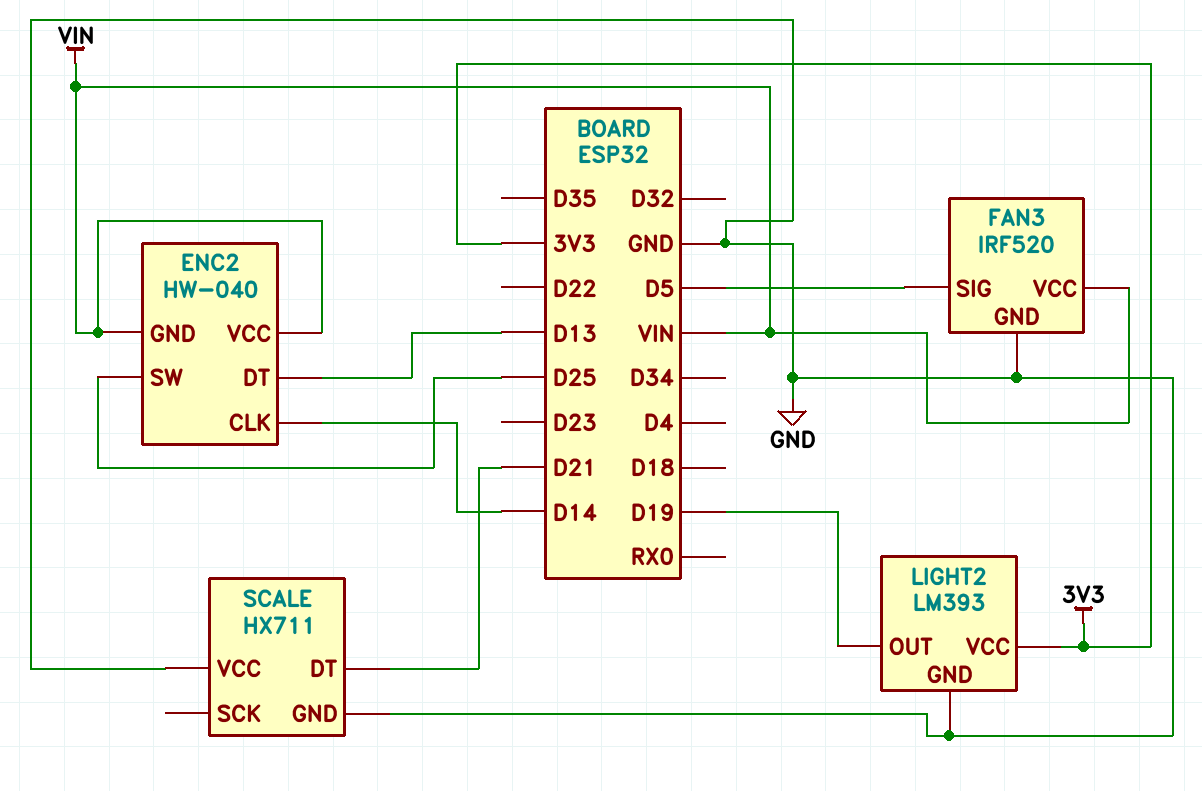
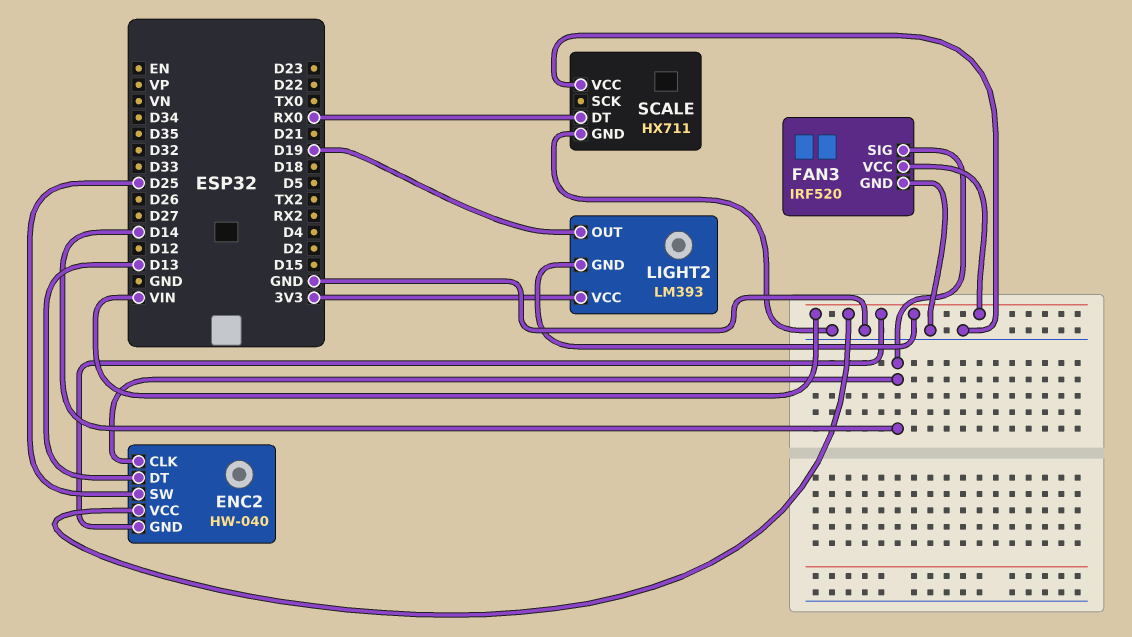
FAN3 pin SIG: D5 -> D14
LIGHT2 pin GND: GND -> VIN
SCALE pin DT: D21 -> RX0

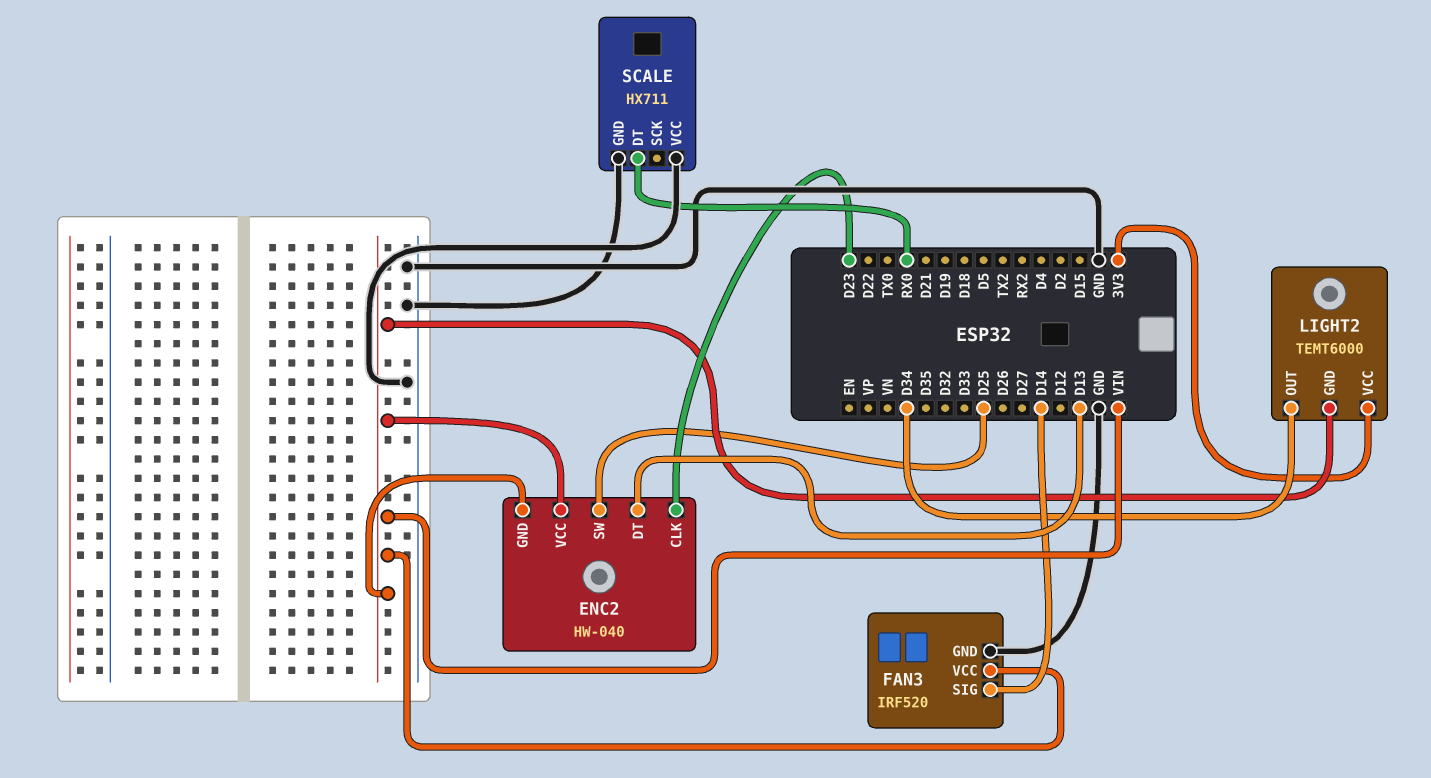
ENC2 pin CLK: D14 -> D23
LIGHT2: LM393 -> TEMT6000
LIGHT2 pin OUT: D19 -> D34

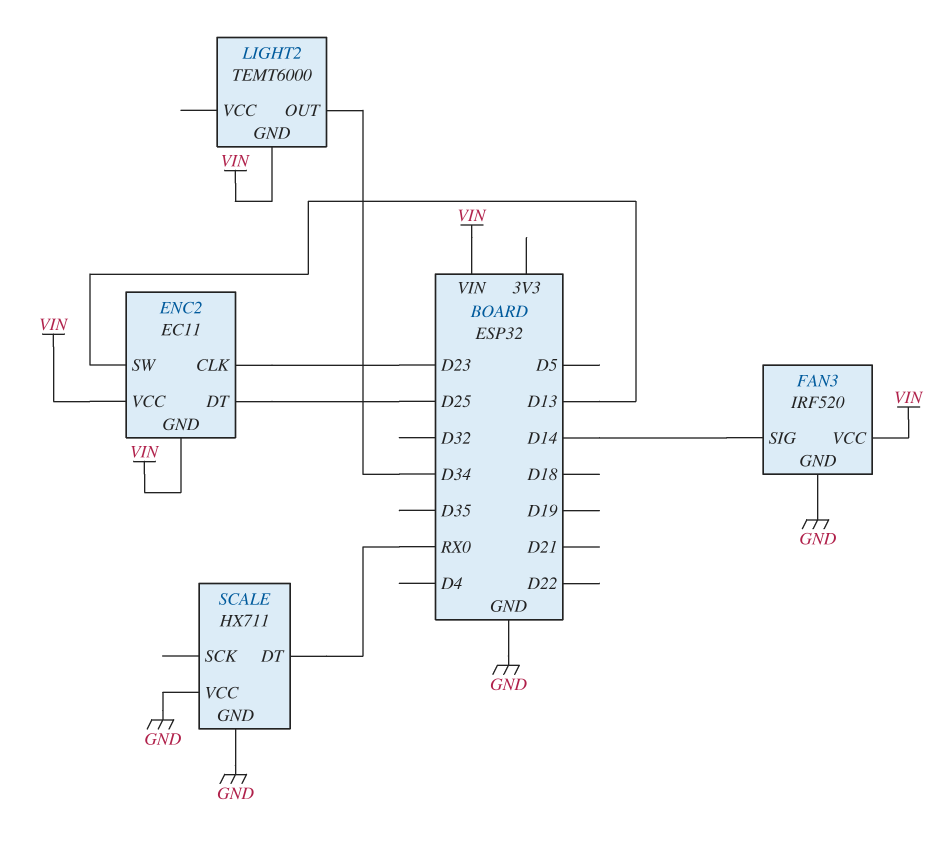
ENC2: HW-040 -> EC11
ENC2 pin DT: D13 -> D25
ENC2 pin SW: D25 -> D13
LIGHT2 pin VCC: 3V3 -> none

